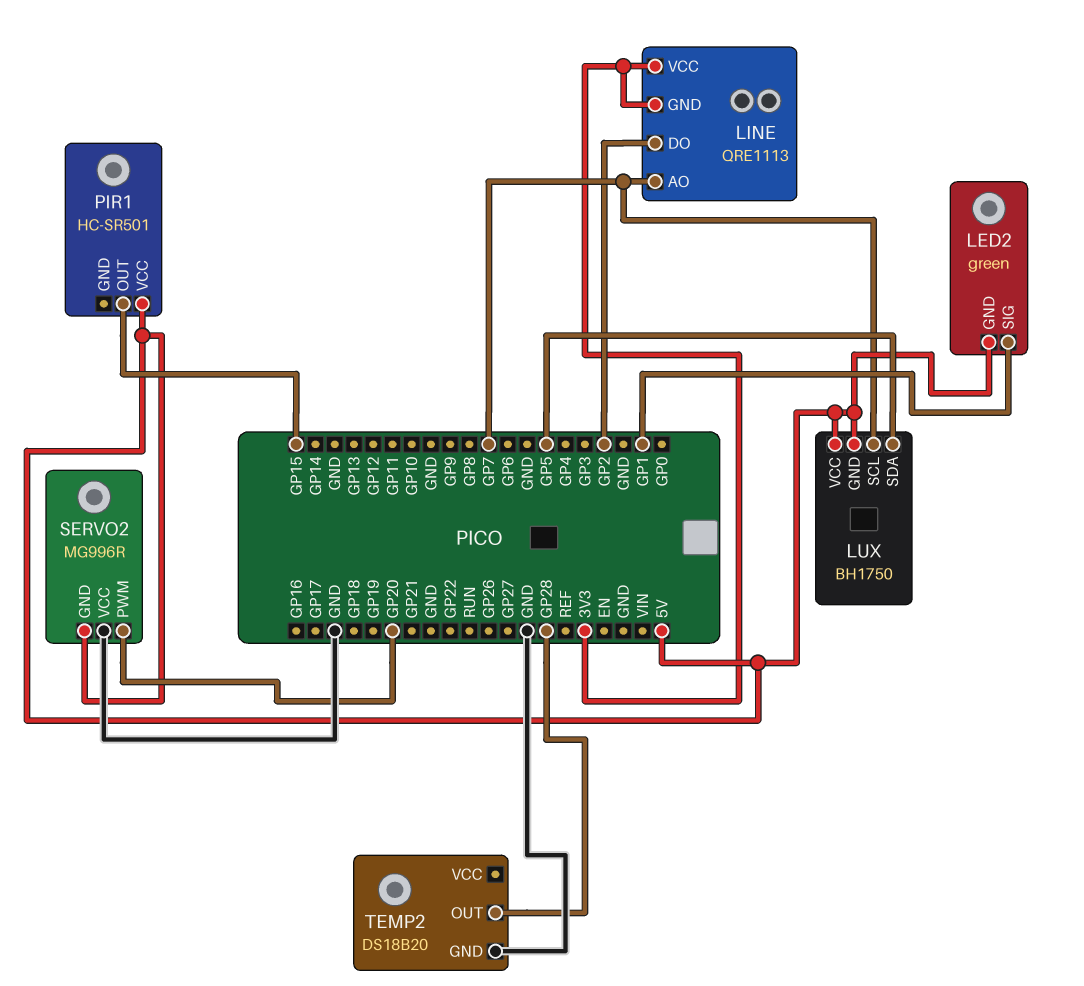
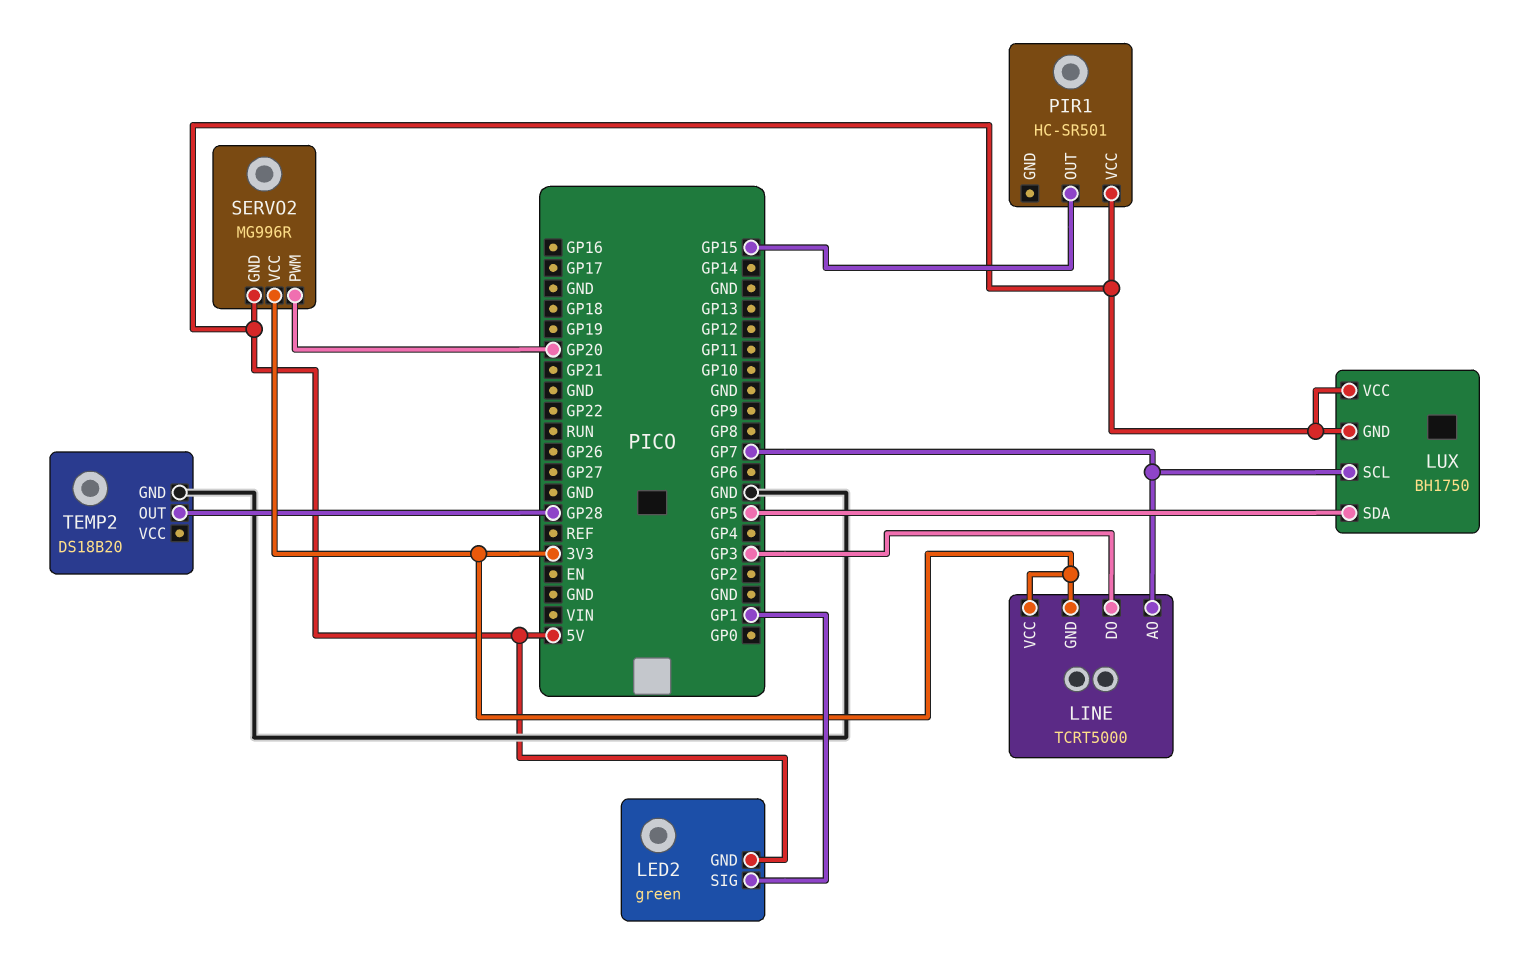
LINE: QRE1113 -> TCRT5000
LINE pin DO: GP2 -> GP3
SERVO2 pin VCC: GND -> 3V3

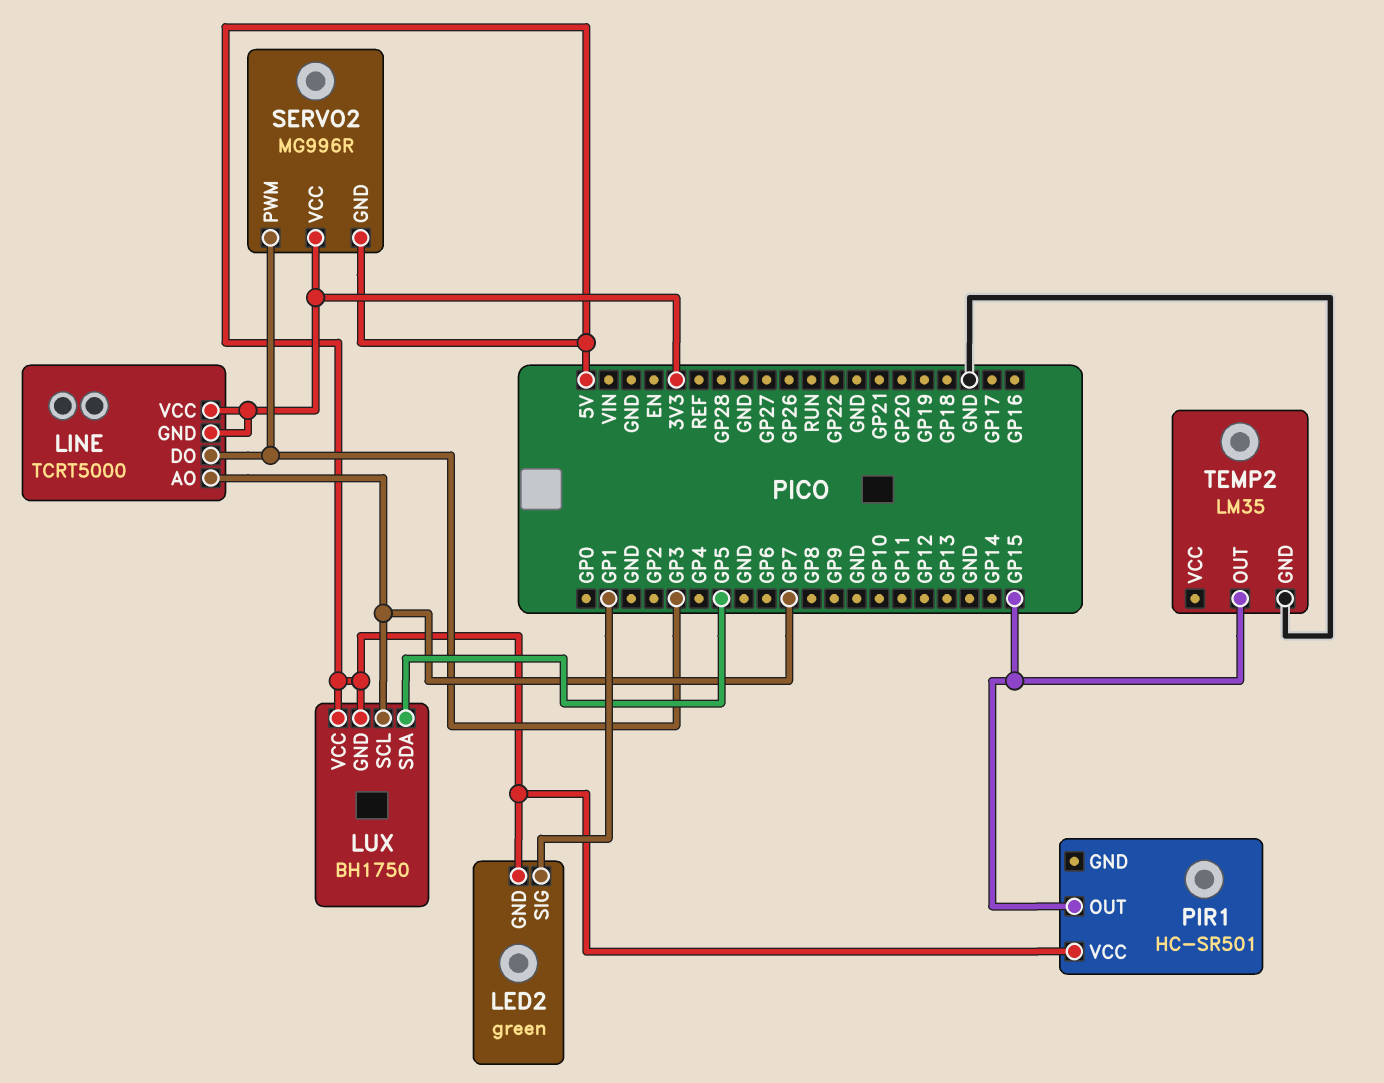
SERVO2 pin PWM: GP20 -> GP3
TEMP2: DS18B20 -> LM35
TEMP2 pin OUT: GP28 -> GP15

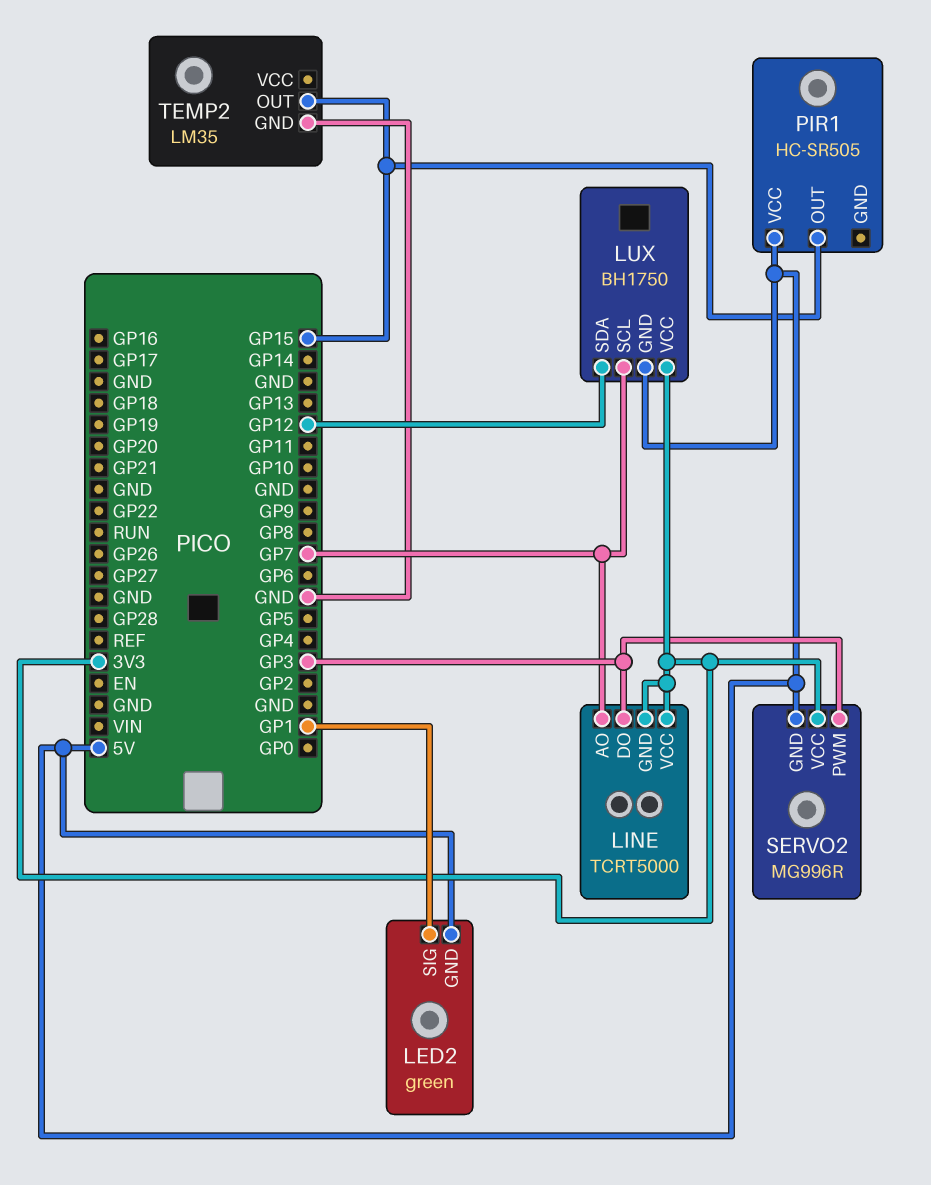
LUX pin SDA: GP5 -> GP12
LUX pin VCC: 5V -> 3V3
PIR1: HC-SR501 -> HC-SR505

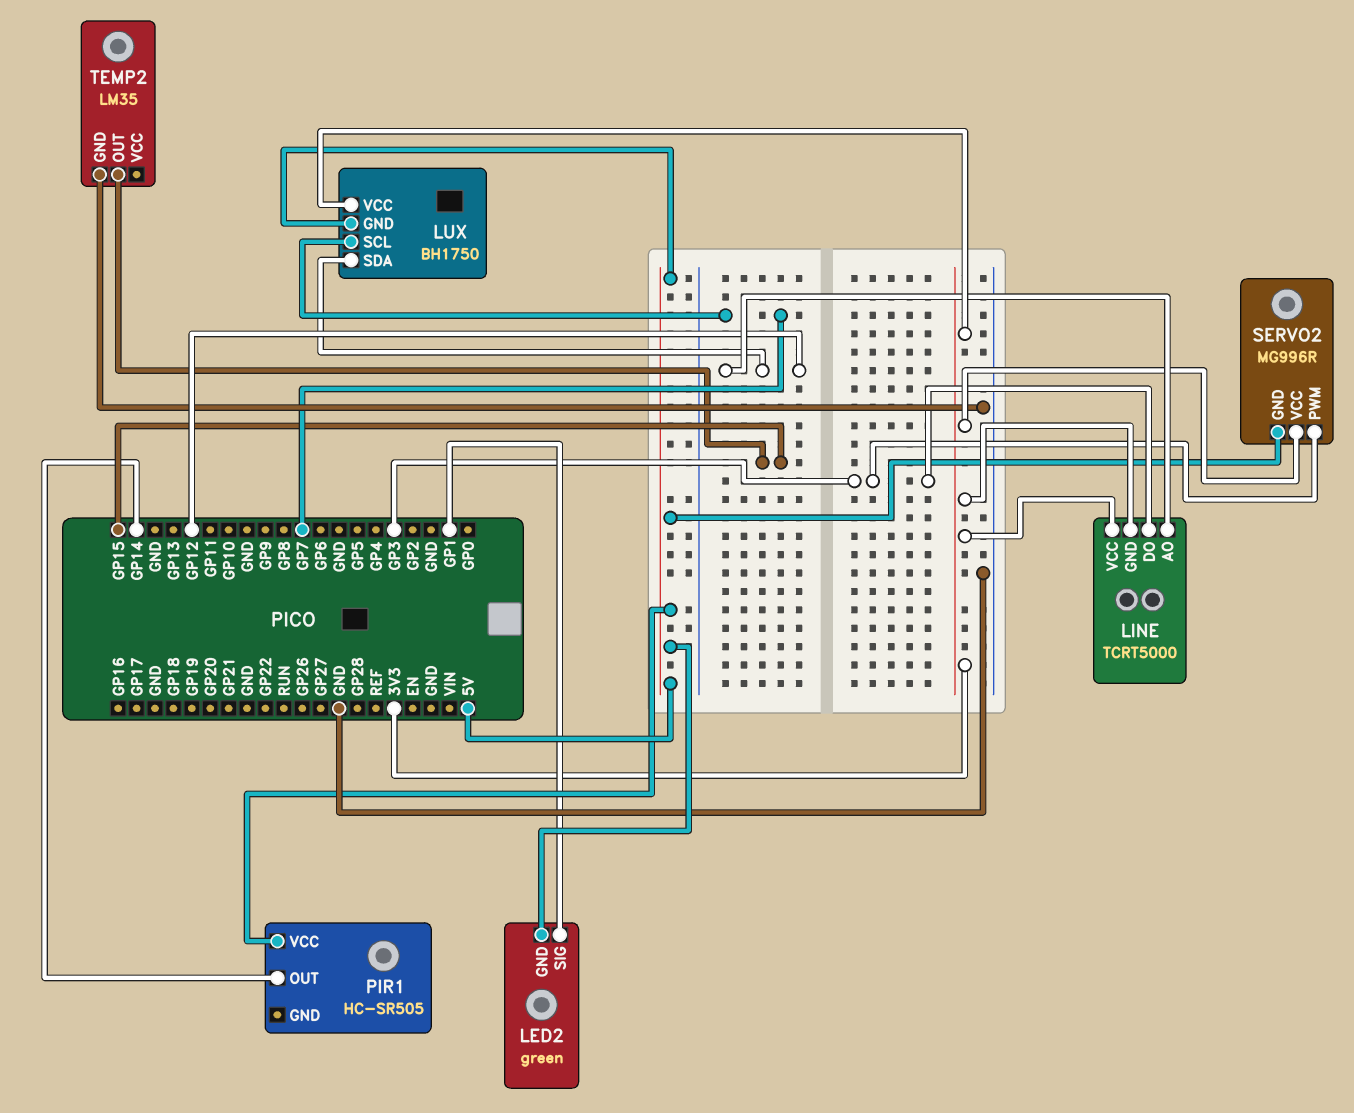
LINE pin AO: GP7 -> GP12
PIR1 pin OUT: GP15 -> GP14

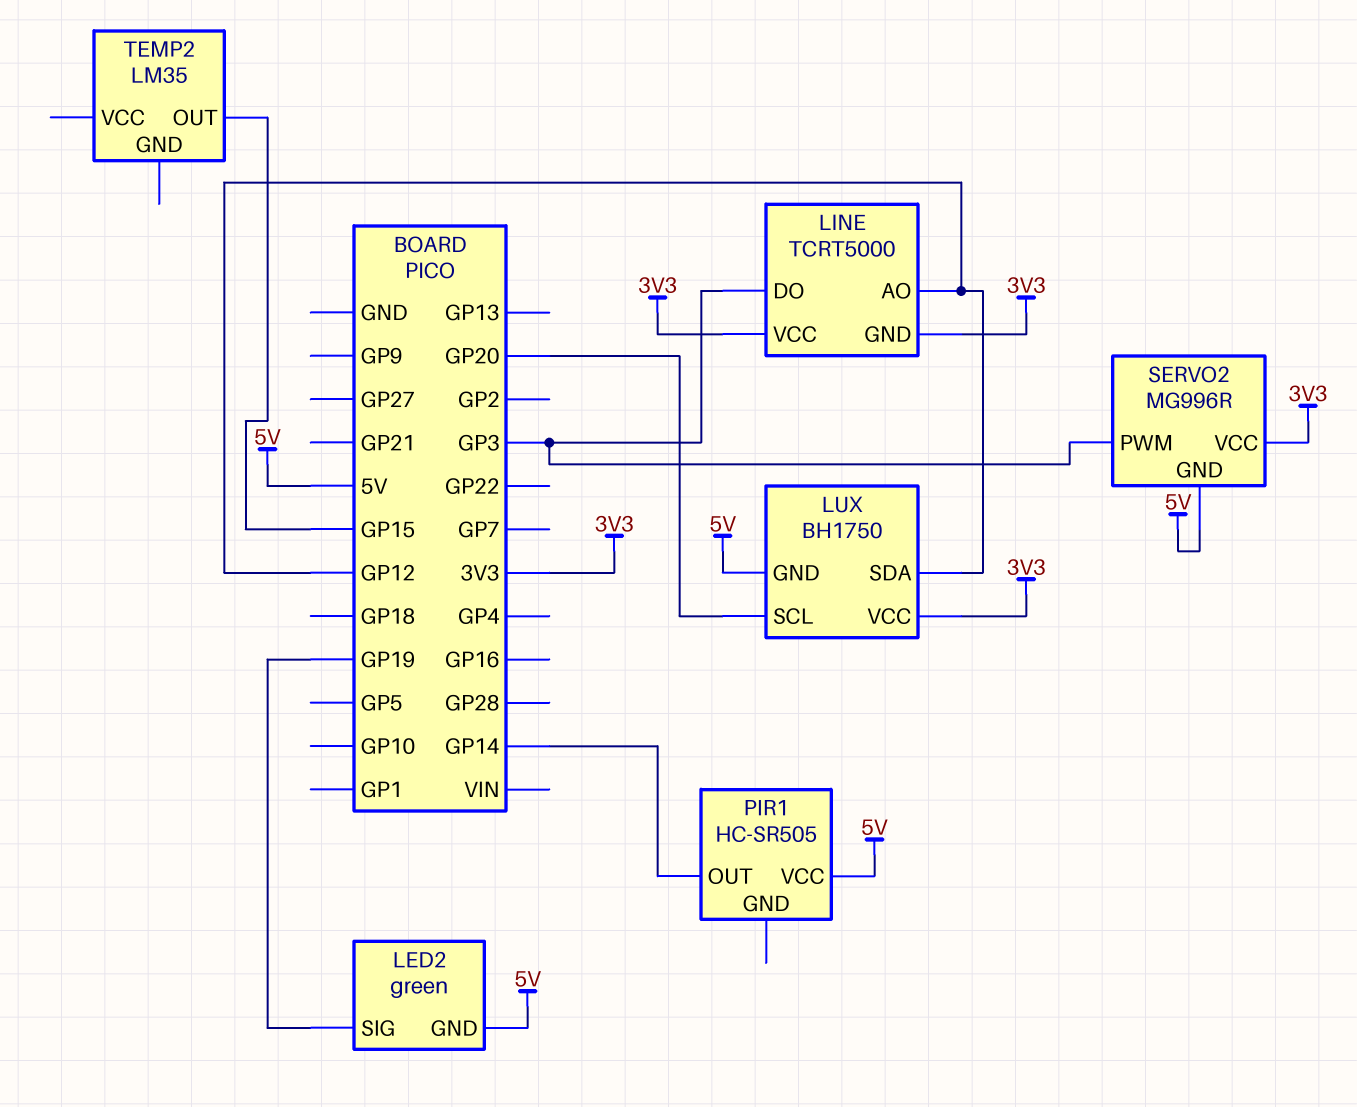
LED2 pin SIG: GP1 -> GP19
LUX pin SCL: GP7 -> GP20
TEMP2 pin GND: GND -> none

